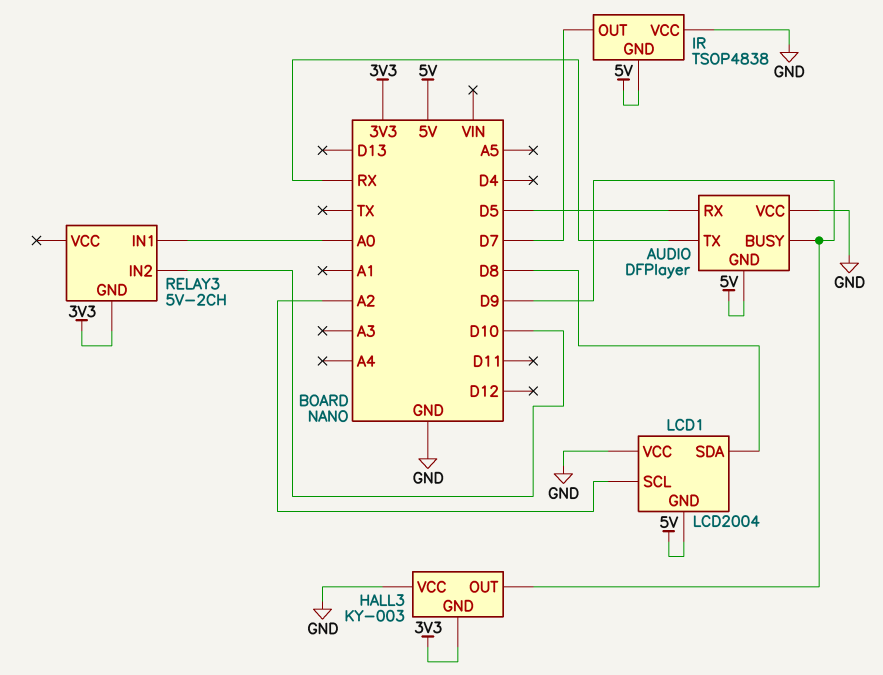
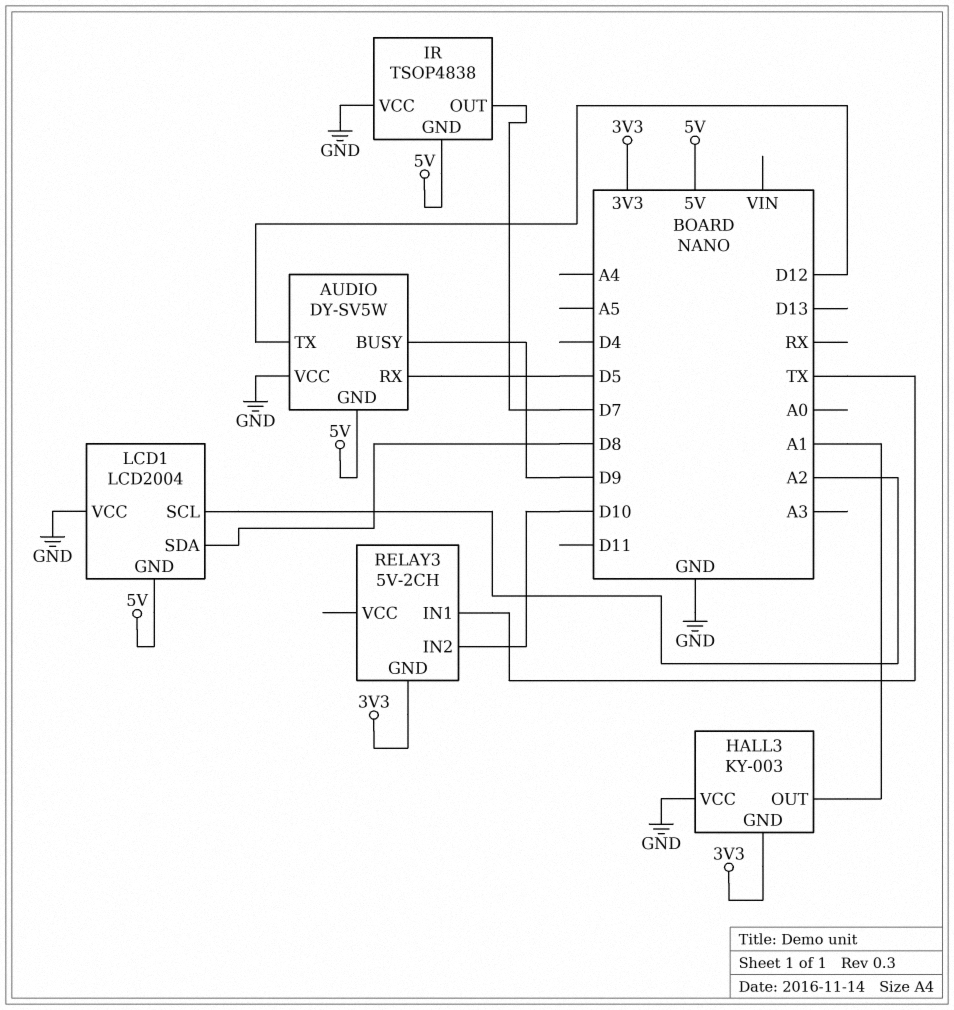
AUDIO: DFPlayer -> DY-SV5W
AUDIO pin TX: RX -> D12
HALL3 pin OUT: D9 -> A1
RELAY3 pin IN1: A0 -> TX

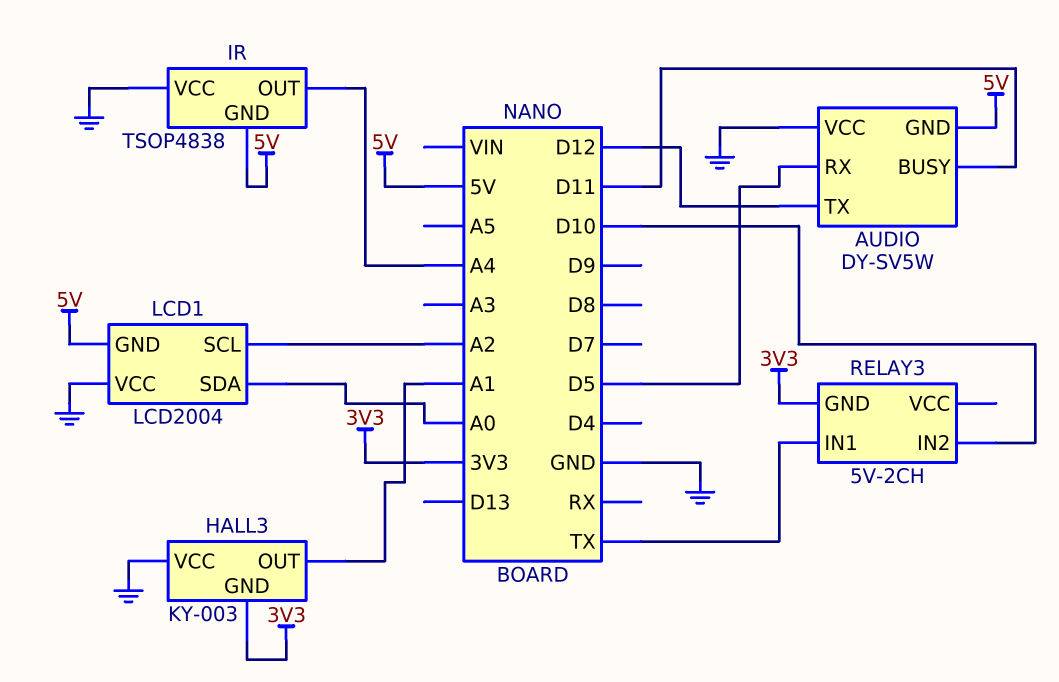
AUDIO pin BUSY: D9 -> D11
IR pin OUT: D7 -> A4
LCD1 pin SDA: D8 -> A0

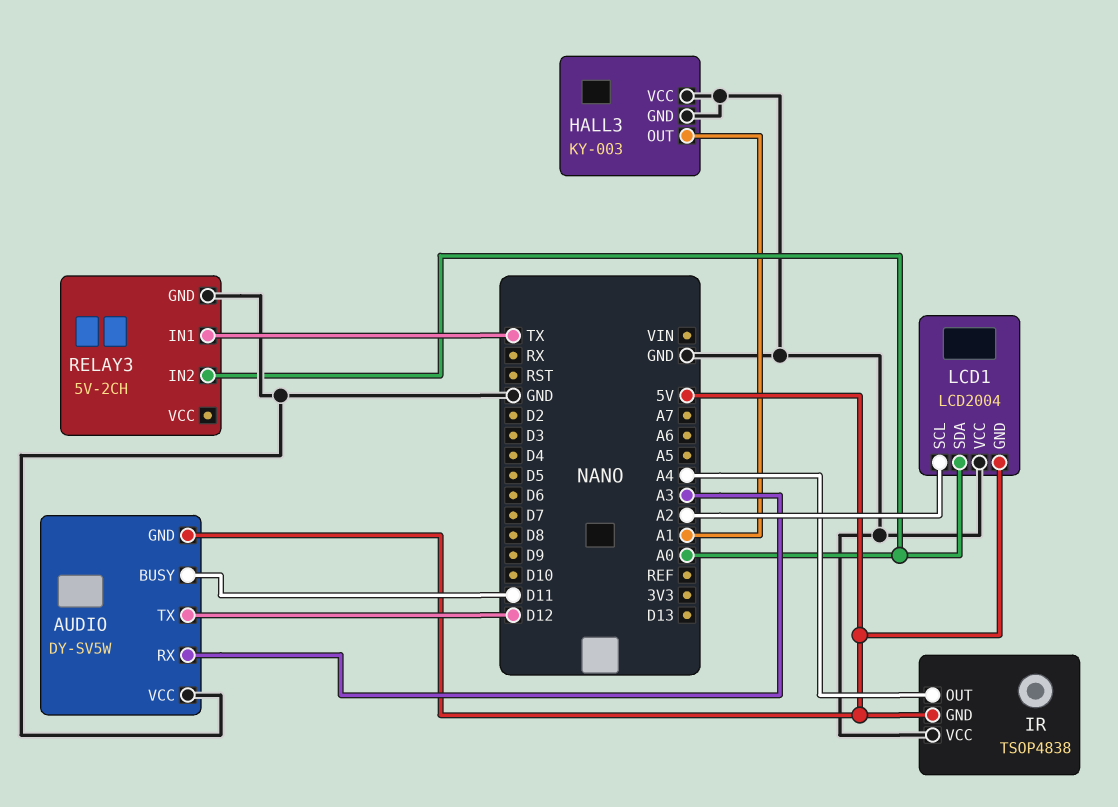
AUDIO pin RX: D5 -> A3
HALL3 pin GND: 3V3 -> GND
RELAY3 pin GND: 3V3 -> GND
RELAY3 pin IN2: D10 -> A0

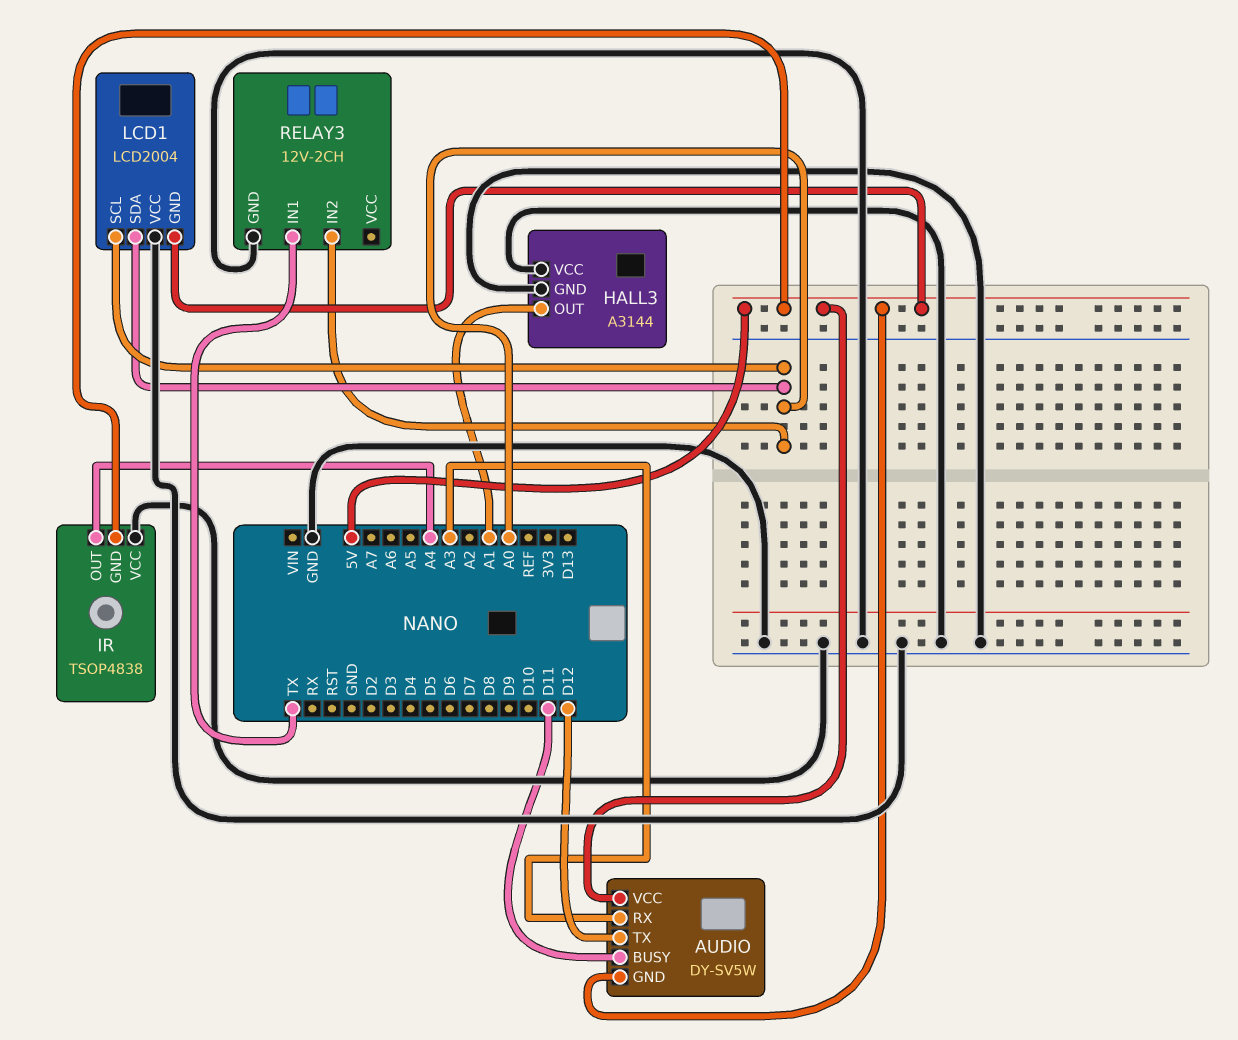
AUDIO pin VCC: GND -> 5V
HALL3: KY-003 -> A3144
LCD1 pin SCL: A2 -> A0
RELAY3: 5V-2CH -> 12V-2CH

